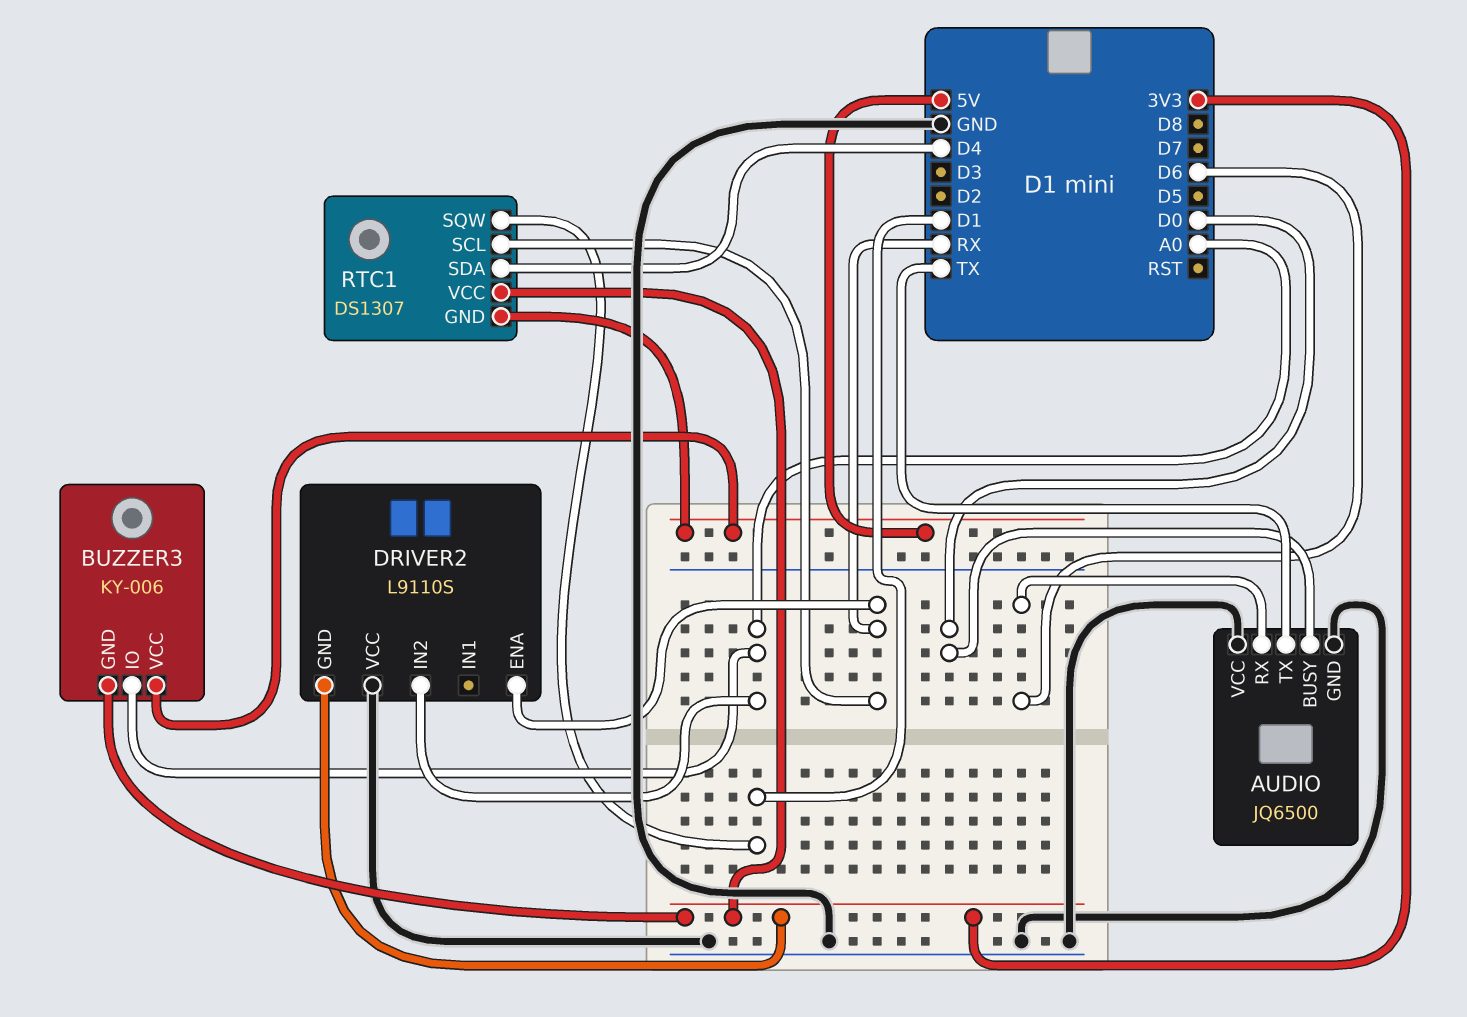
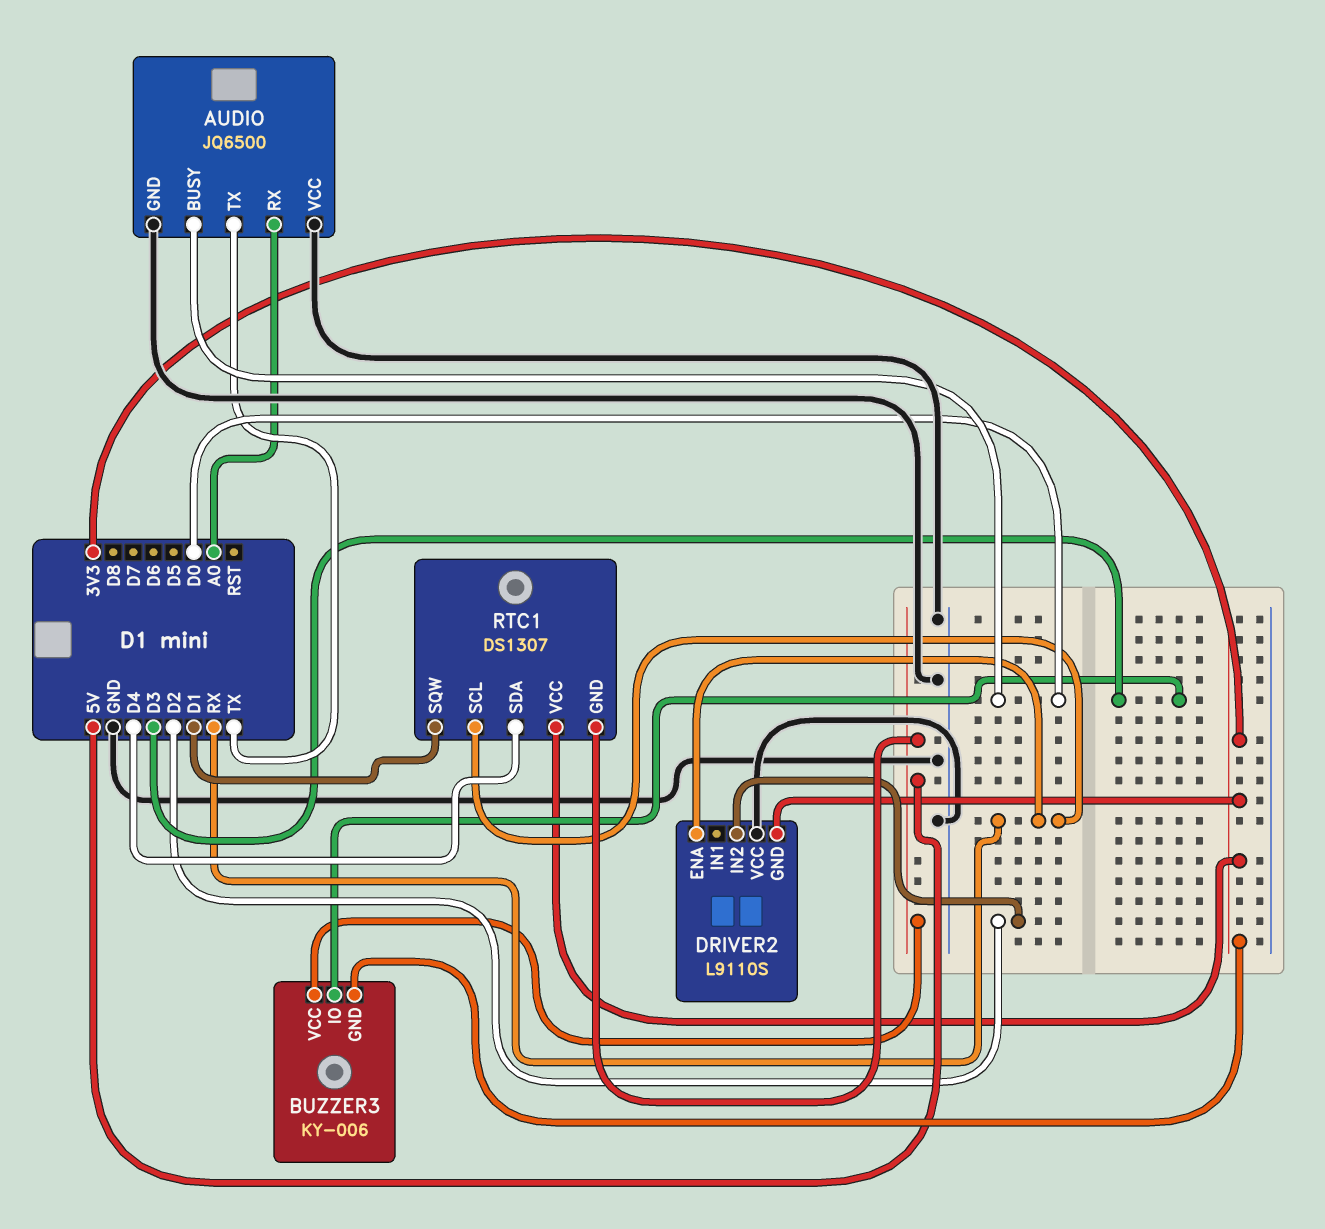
AUDIO pin RX: D6 -> A0
BUZZER3 pin IO: A0 -> D3
DRIVER2 pin IN2: A0 -> D2

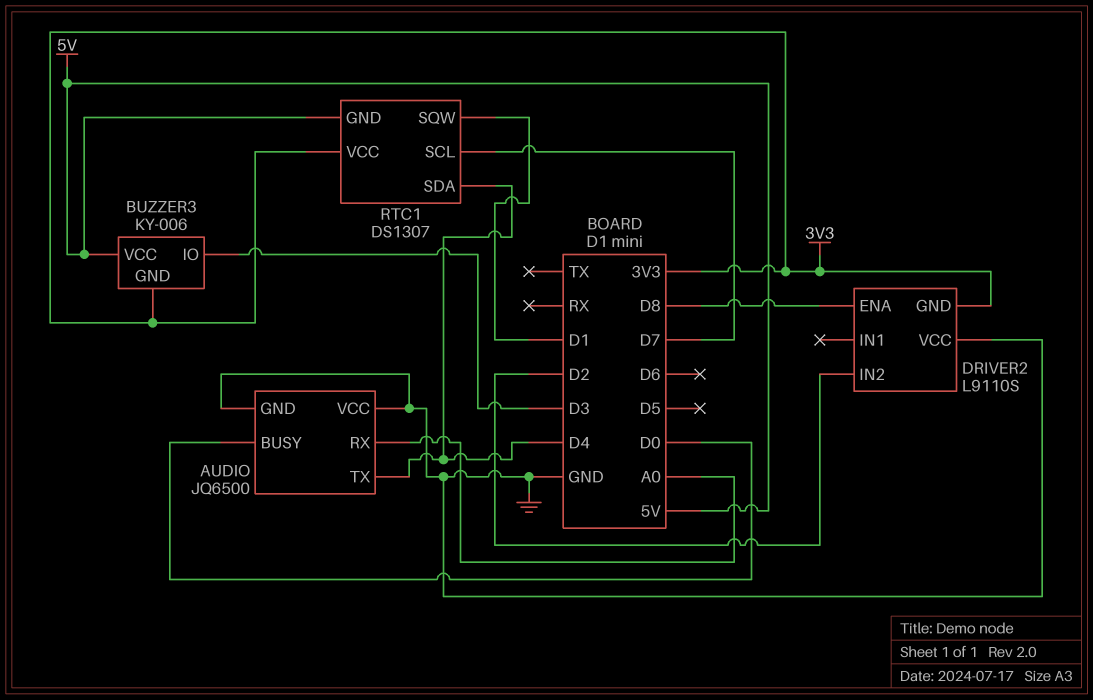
AUDIO pin TX: TX -> D4
DRIVER2 pin ENA: RX -> D8
RTC1 pin SCL: RX -> D7

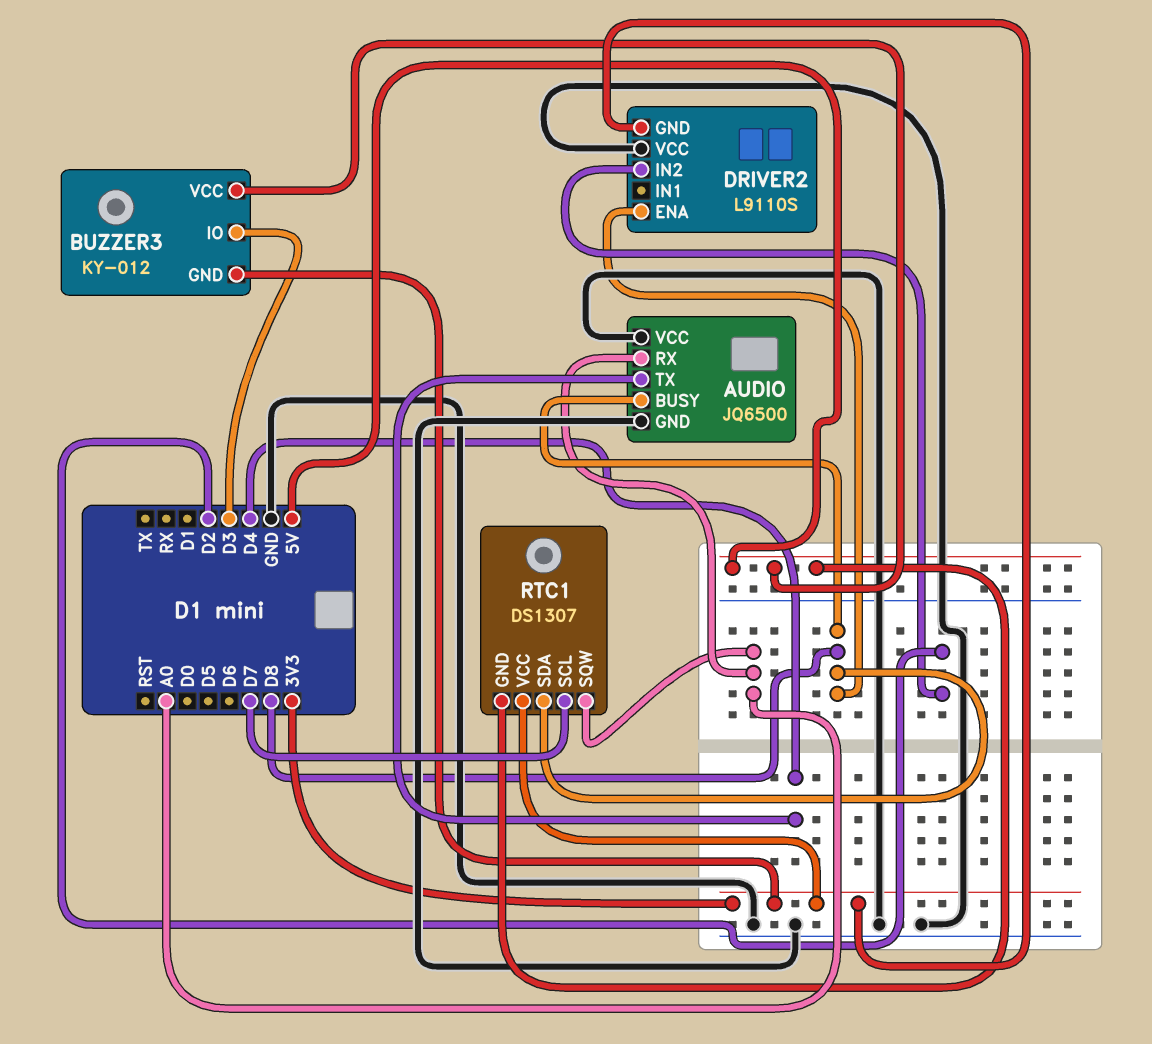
AUDIO pin BUSY: D0 -> D8
BUZZER3: KY-006 -> KY-012
RTC1 pin SDA: D4 -> D8
RTC1 pin SQW: D1 -> A0

